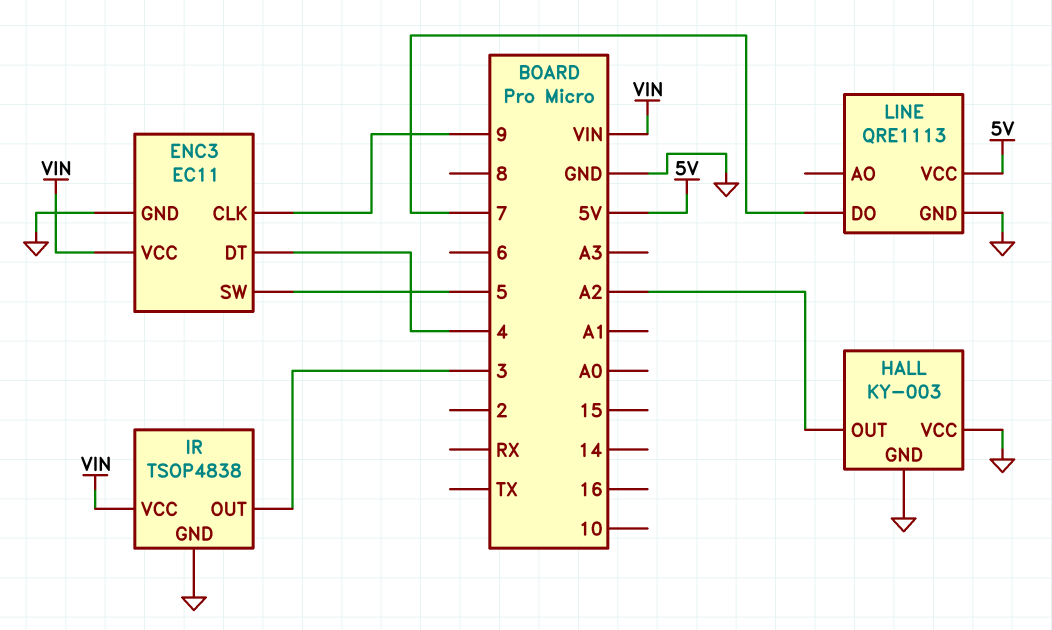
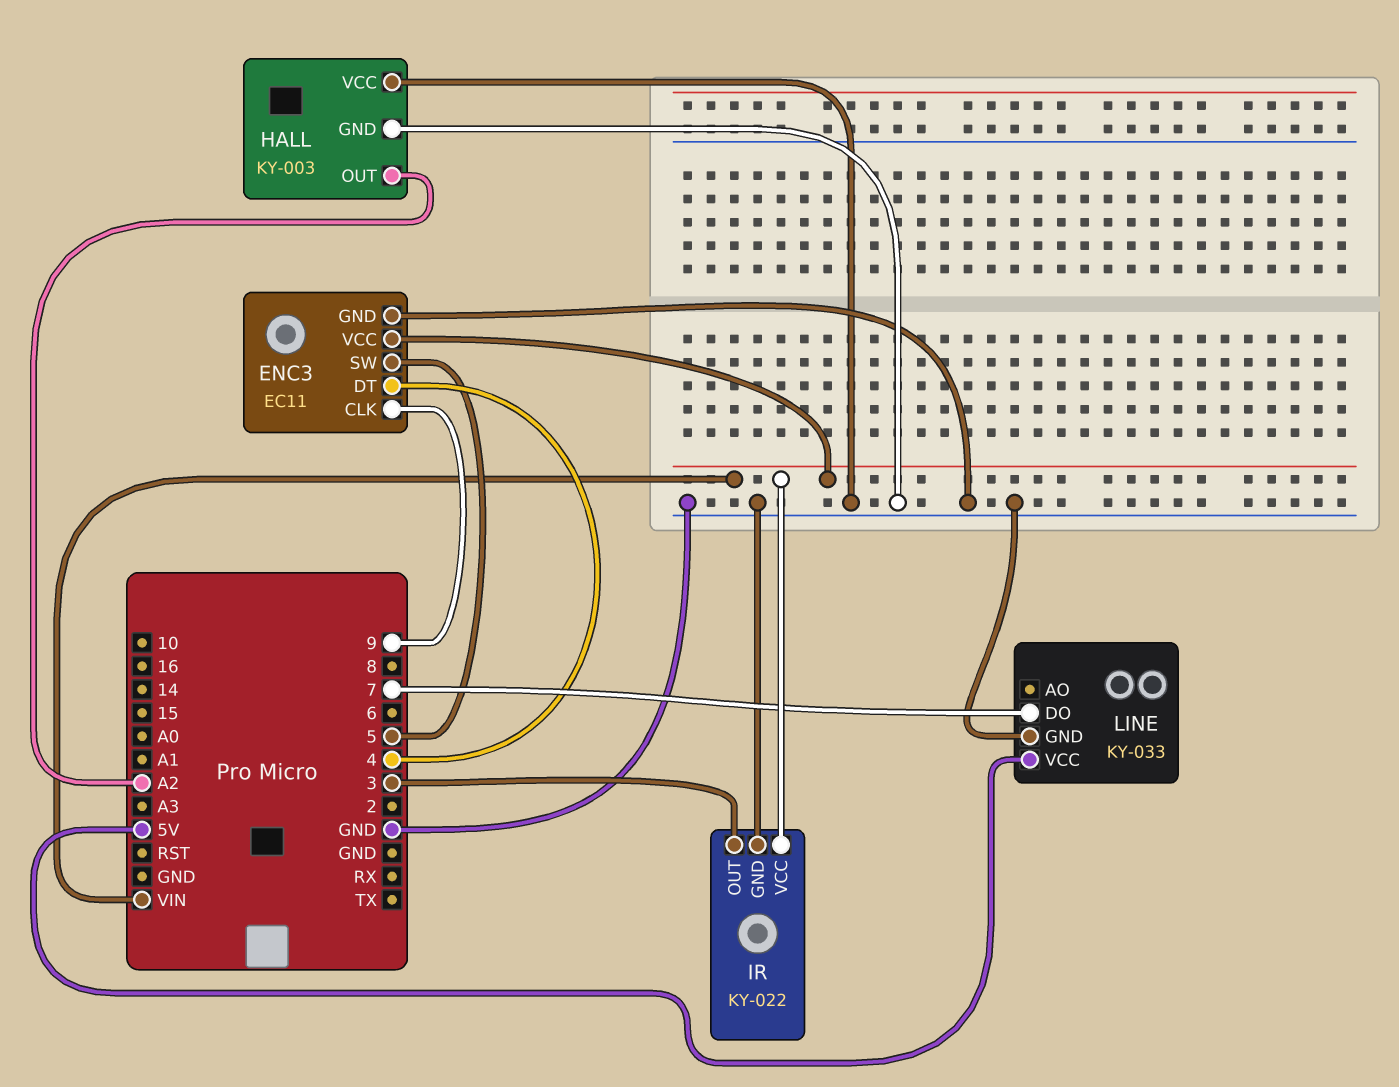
IR: TSOP4838 -> KY-022
LINE: QRE1113 -> KY-033

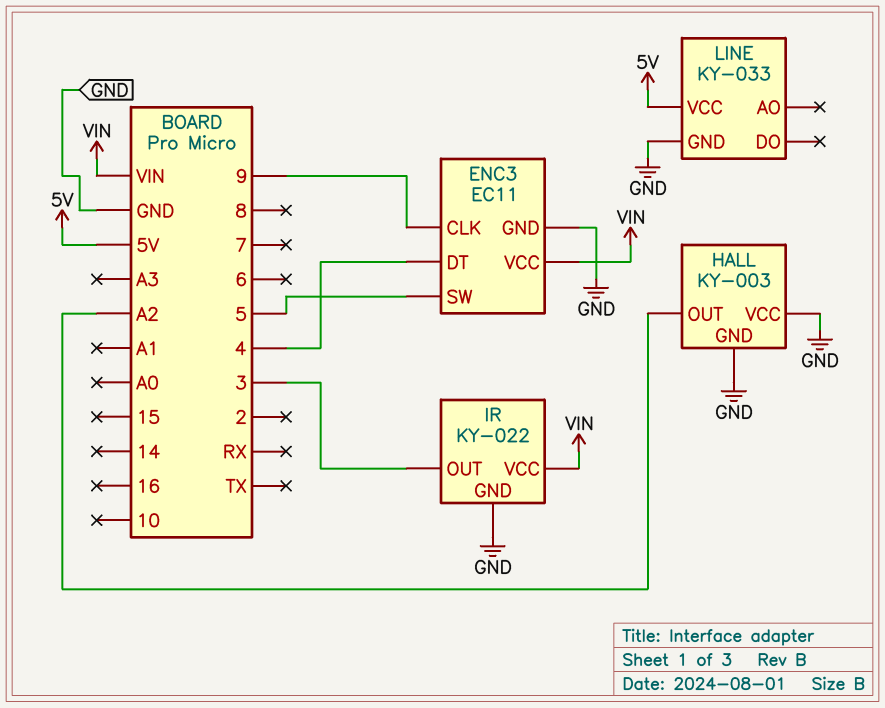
LINE pin DO: 7 -> none

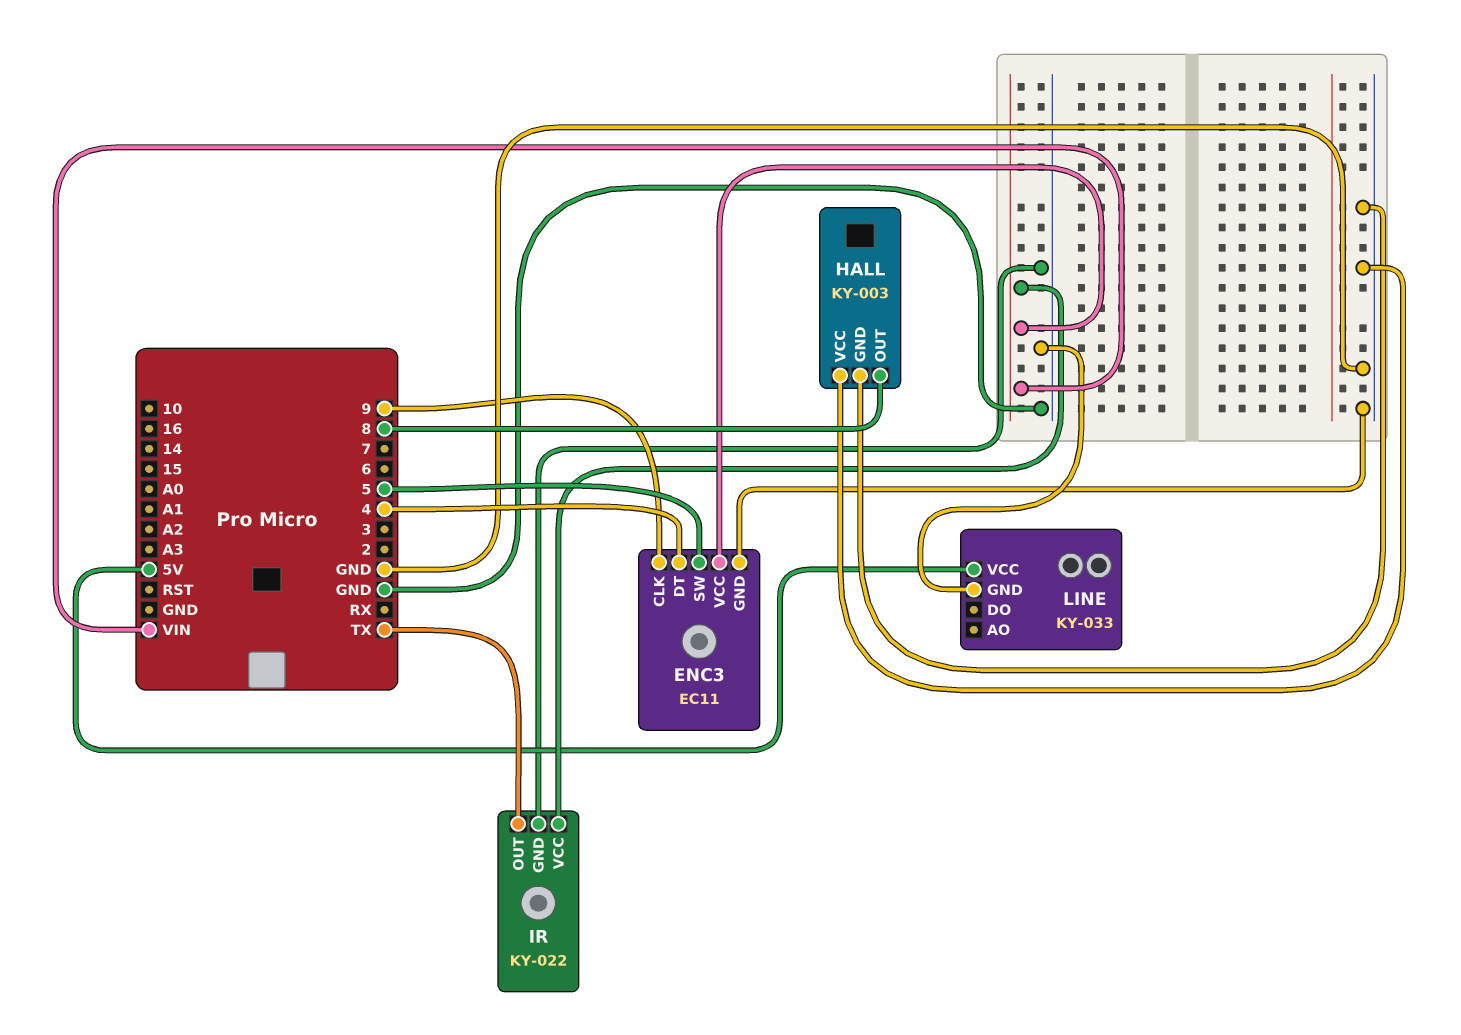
HALL pin OUT: A2 -> 8
IR pin OUT: 3 -> TX

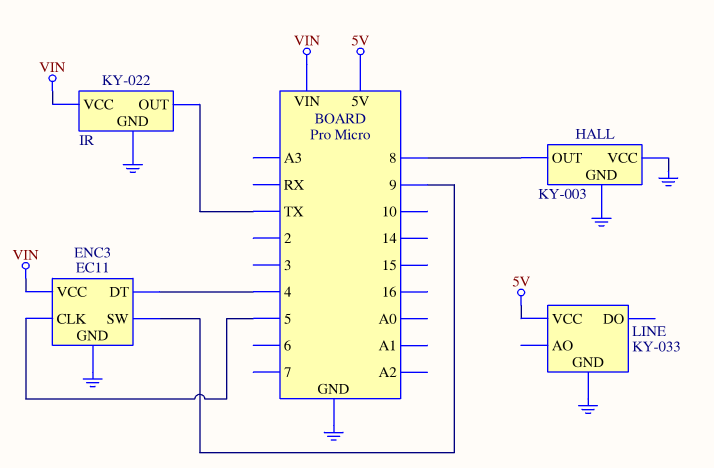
ENC3 pin CLK: 9 -> 5
ENC3 pin SW: 5 -> 9

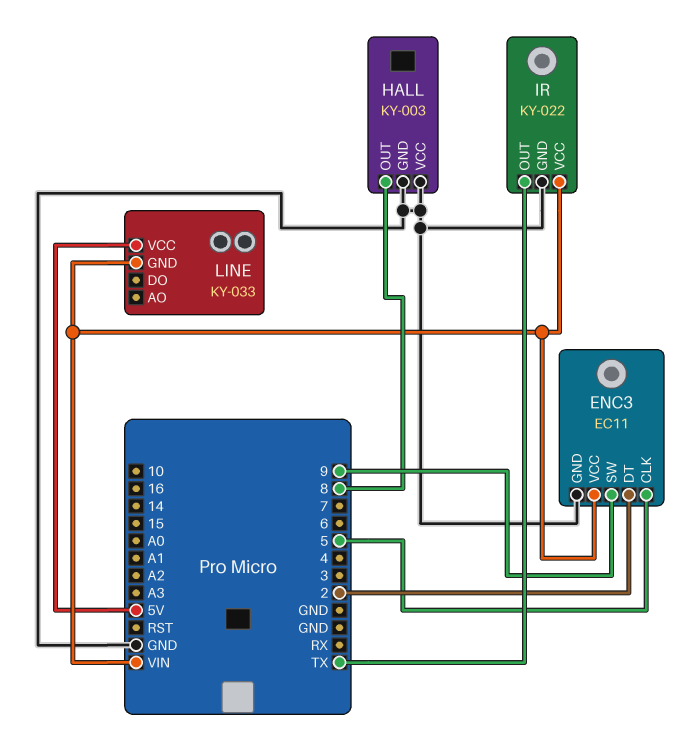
ENC3 pin DT: 4 -> 2
LINE pin GND: GND -> VIN

